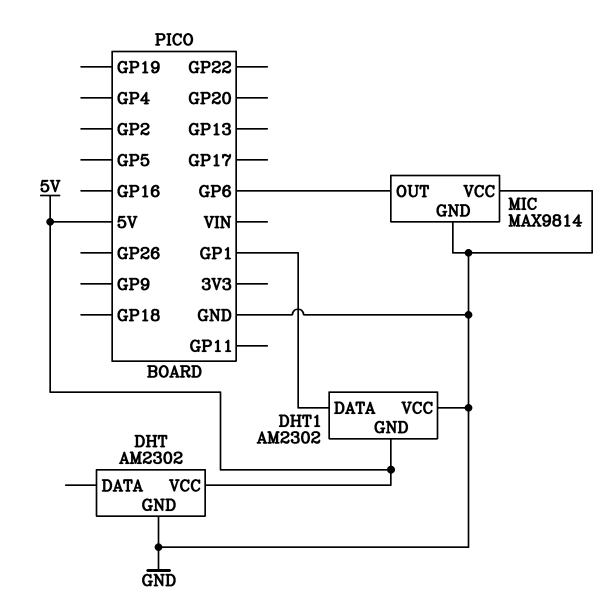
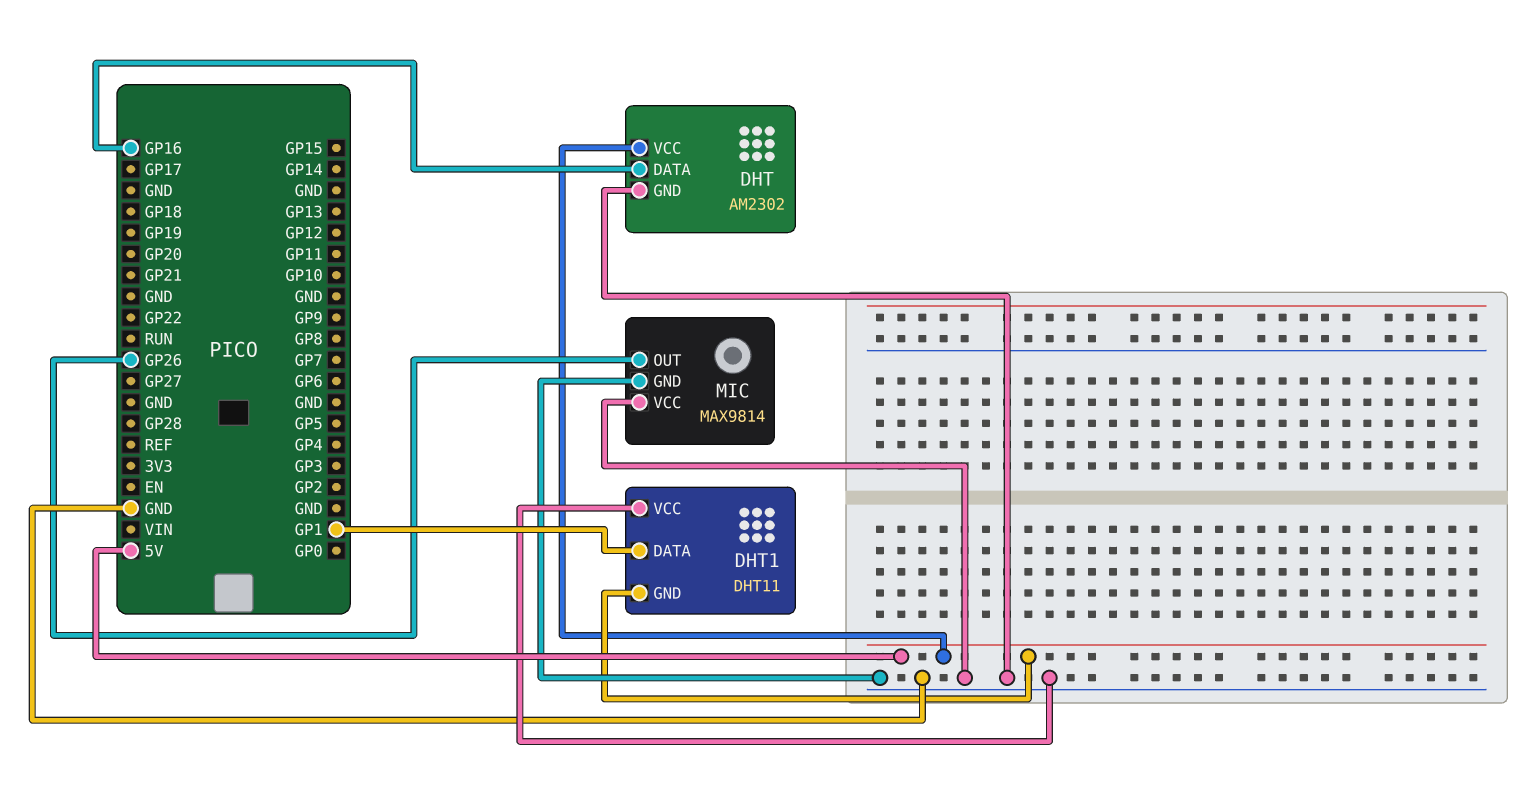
DHT pin DATA: none -> GP16
DHT1: AM2302 -> DHT11
MIC pin OUT: GP6 -> GP26

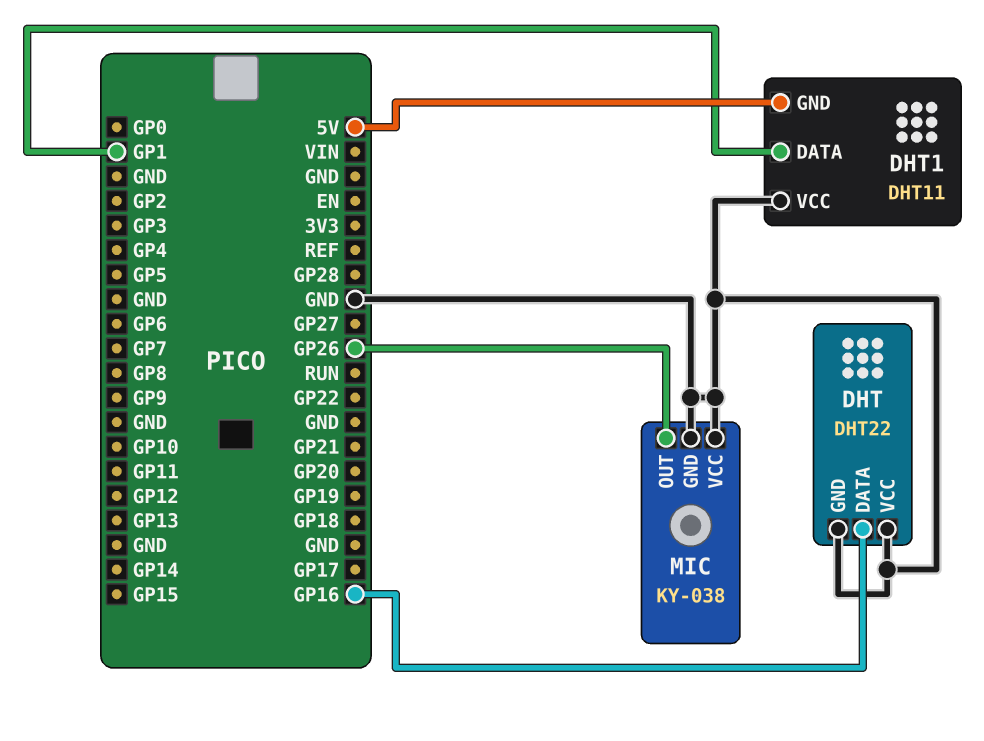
DHT: AM2302 -> DHT22
DHT pin VCC: 5V -> GND
MIC: MAX9814 -> KY-038

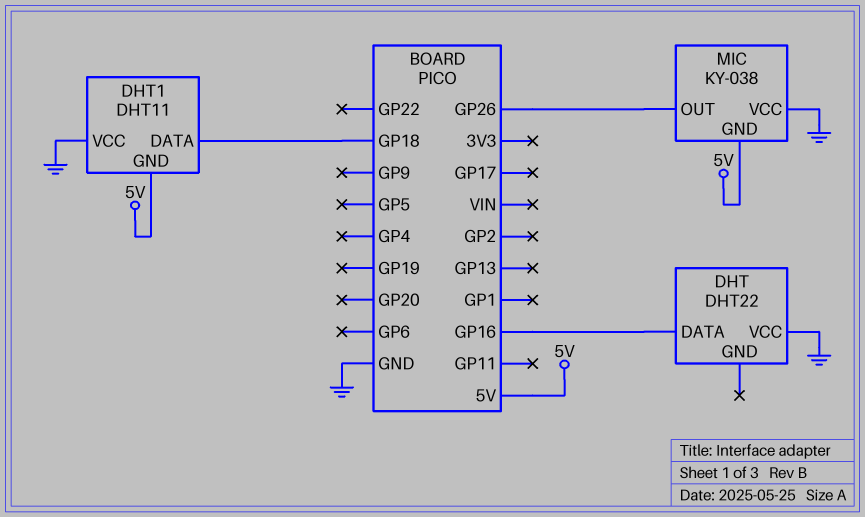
DHT pin GND: GND -> none
DHT1 pin DATA: GP1 -> GP18
MIC pin GND: GND -> 5V

